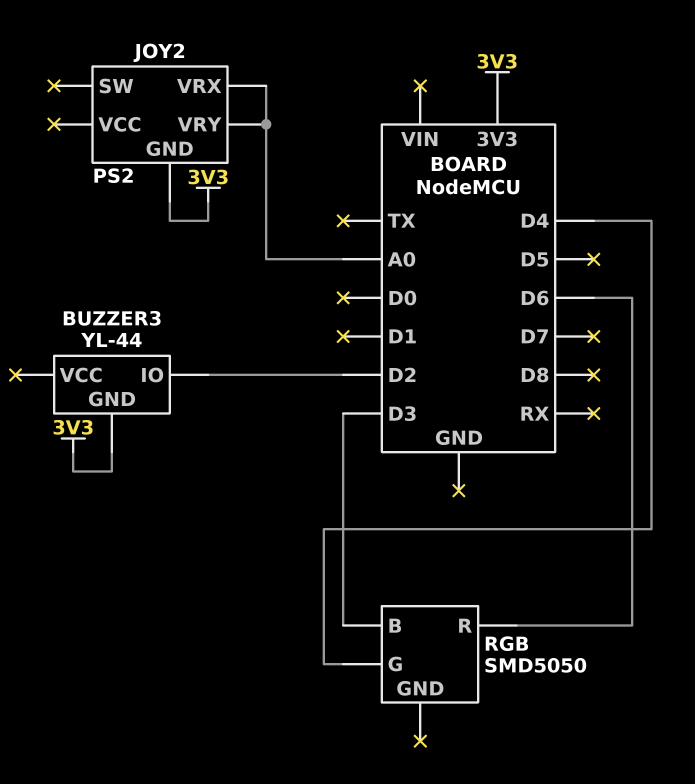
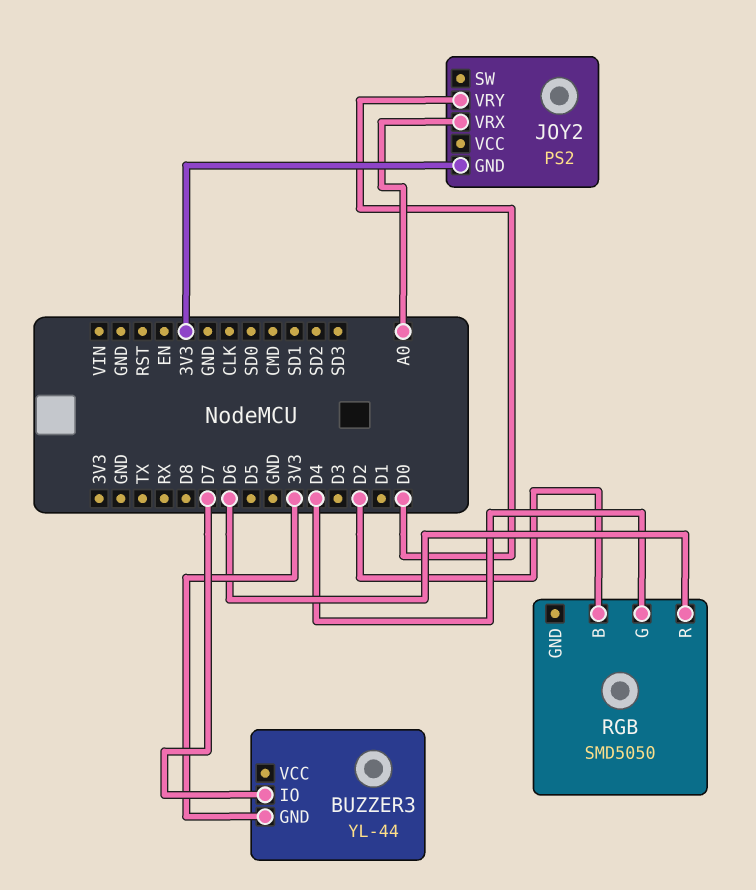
BUZZER3 pin IO: D2 -> D7
JOY2 pin VRY: A0 -> D0
RGB pin B: D3 -> D2

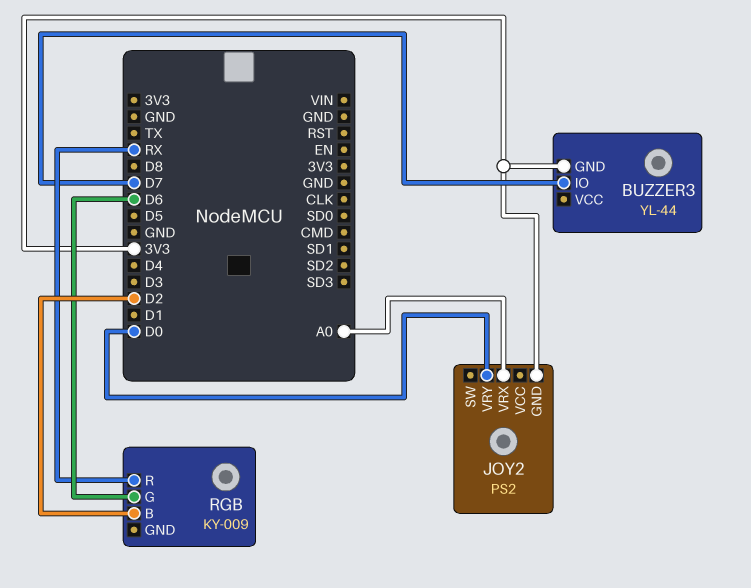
RGB: SMD5050 -> KY-009
RGB pin G: D4 -> D6
RGB pin R: D6 -> RX

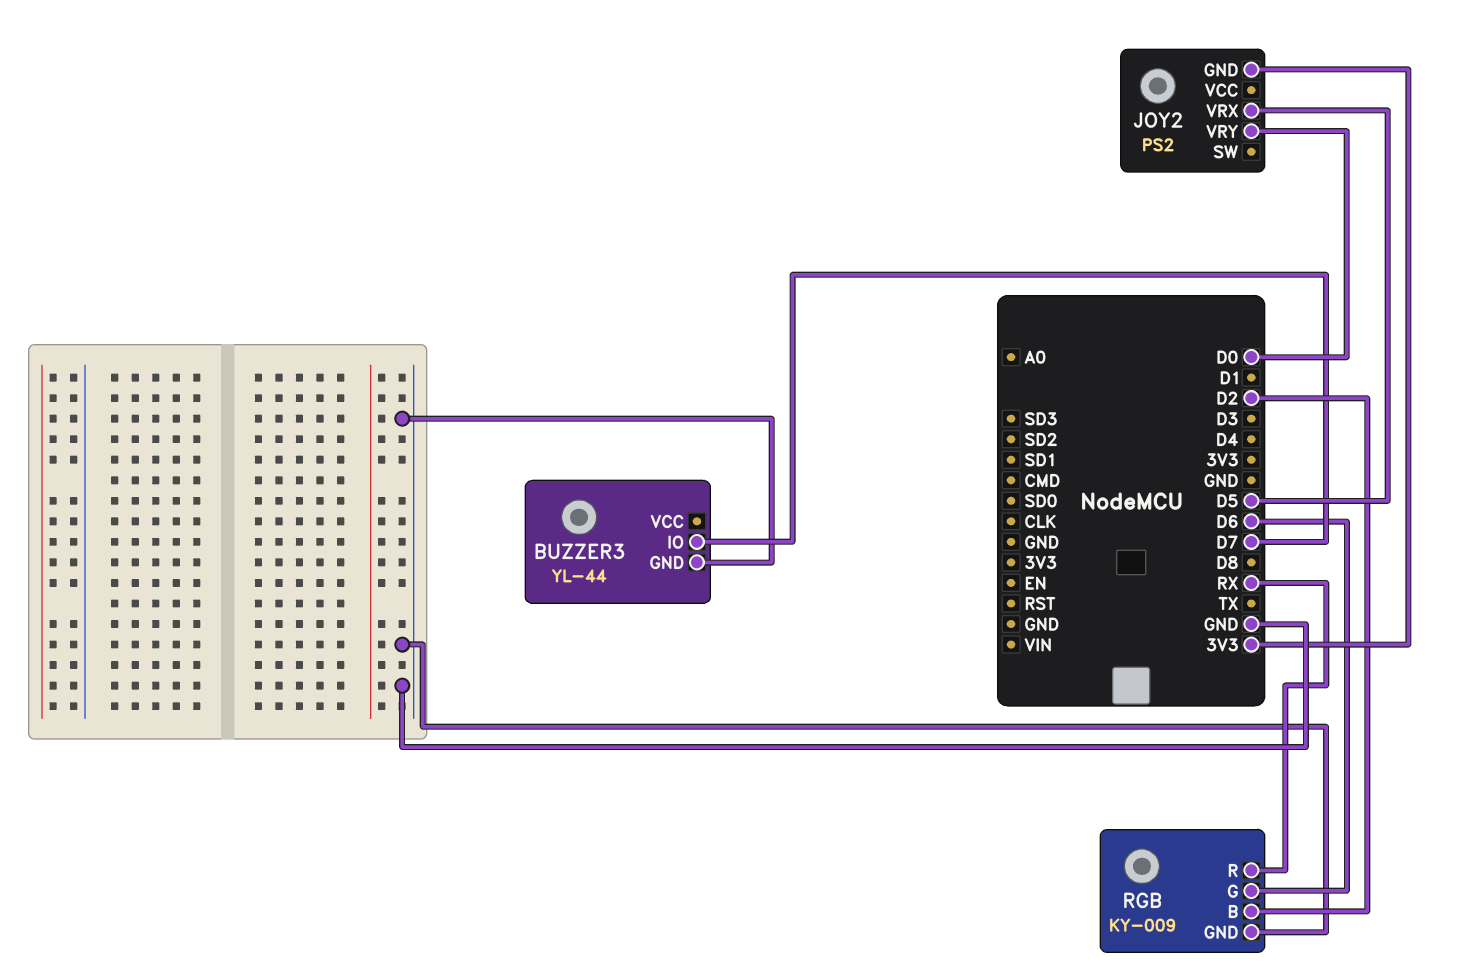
BUZZER3 pin GND: 3V3 -> GND
JOY2 pin VRX: A0 -> D5
RGB pin GND: none -> GND

